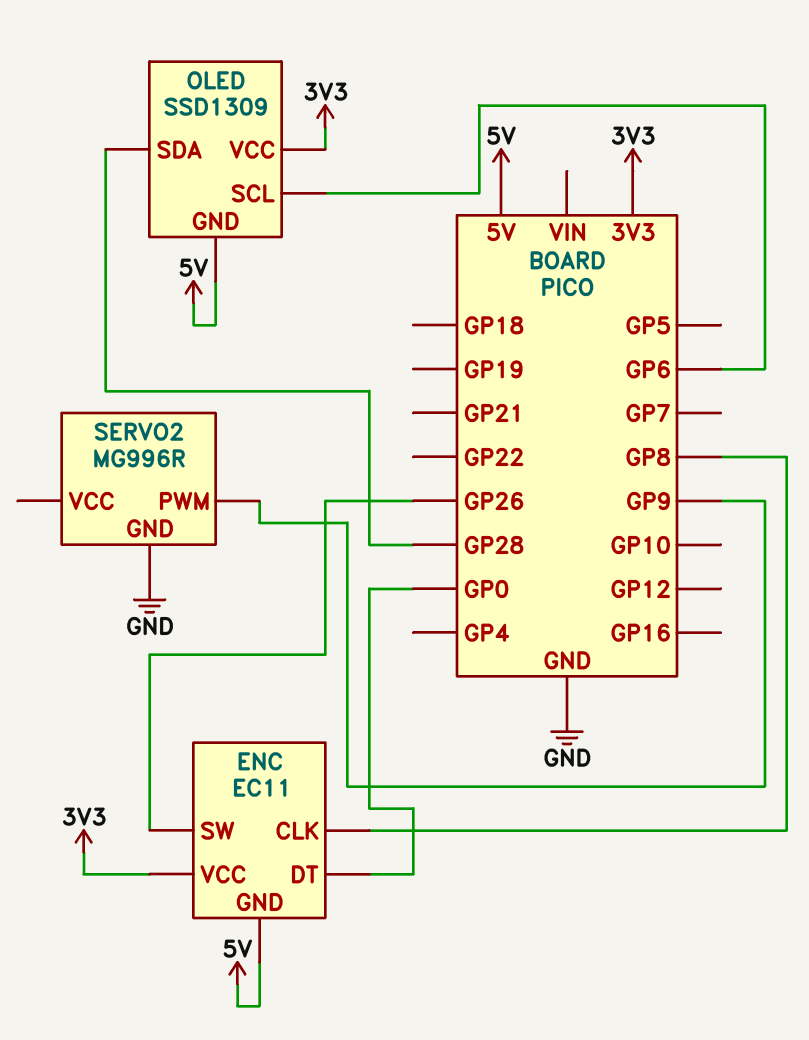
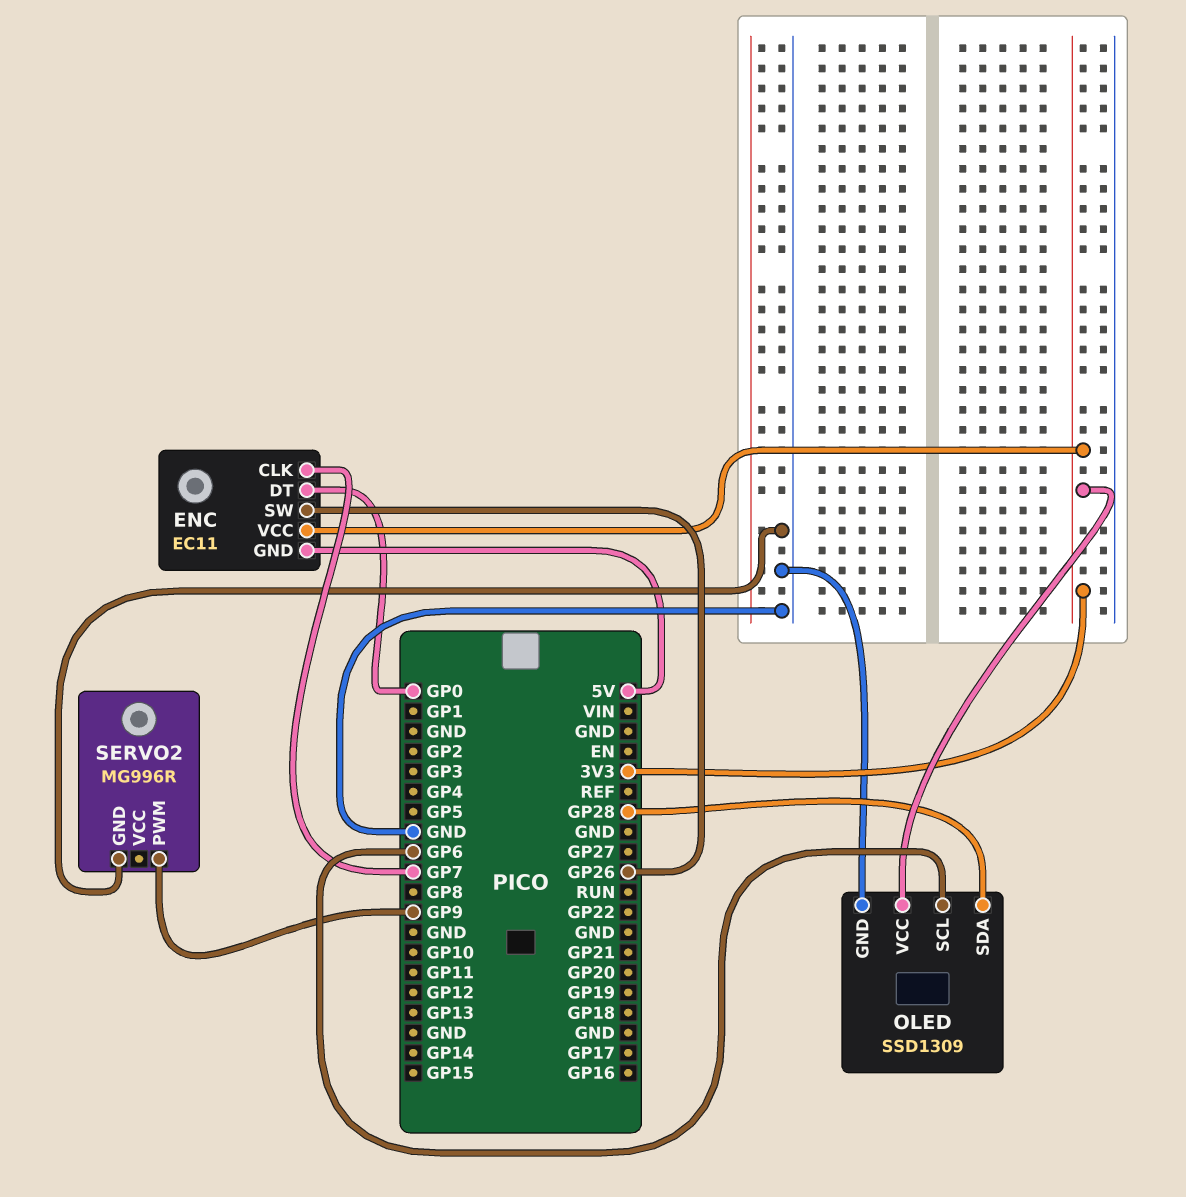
ENC pin CLK: GP8 -> GP7
OLED pin GND: 5V -> GND

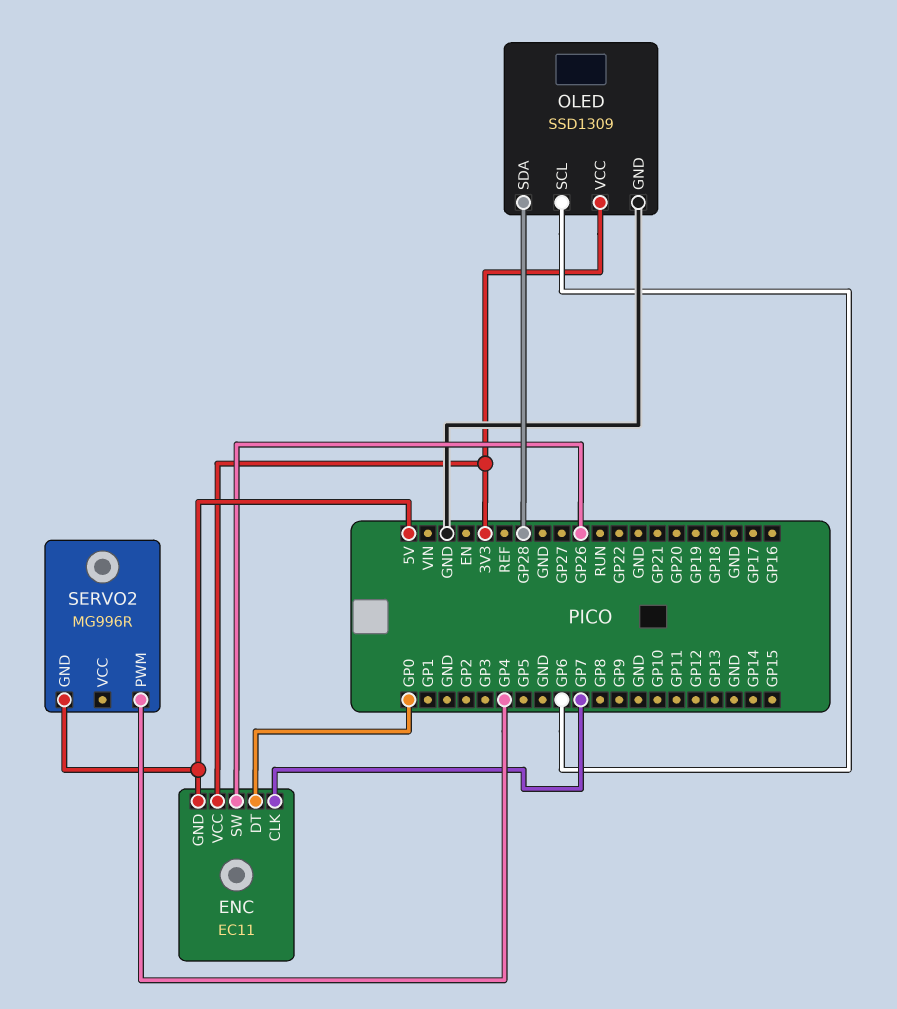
SERVO2 pin GND: GND -> 5V
SERVO2 pin PWM: GP9 -> GP4

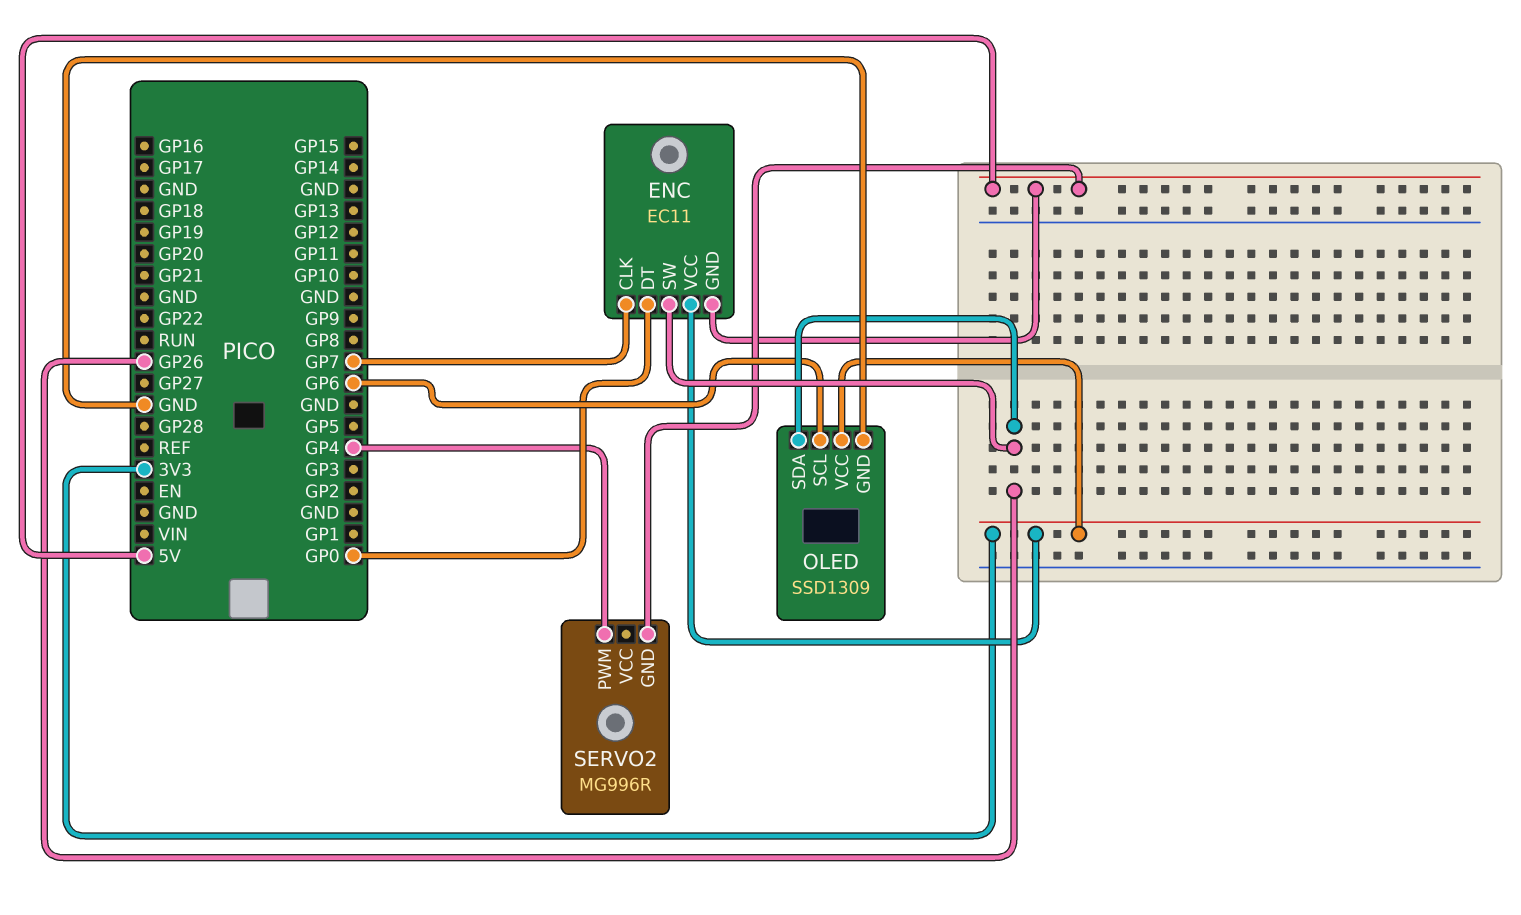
OLED pin SDA: GP28 -> GP26

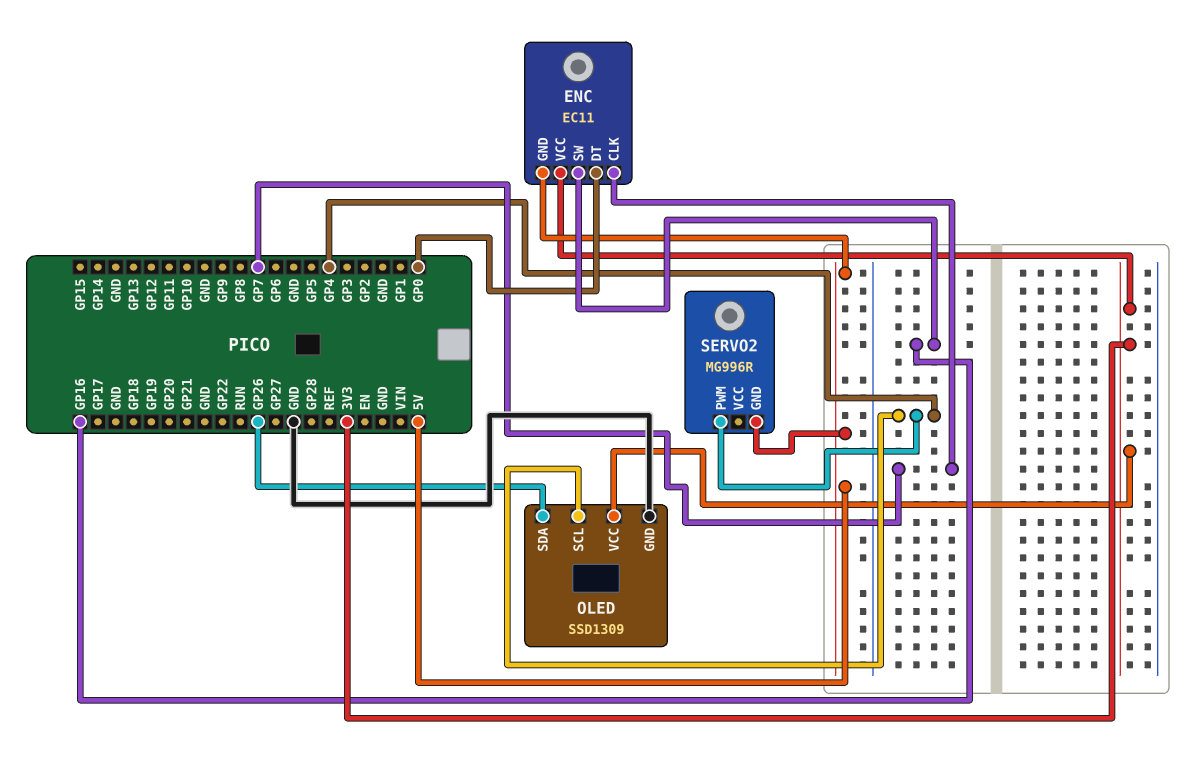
ENC pin SW: GP26 -> GP16
OLED pin SCL: GP6 -> GP4

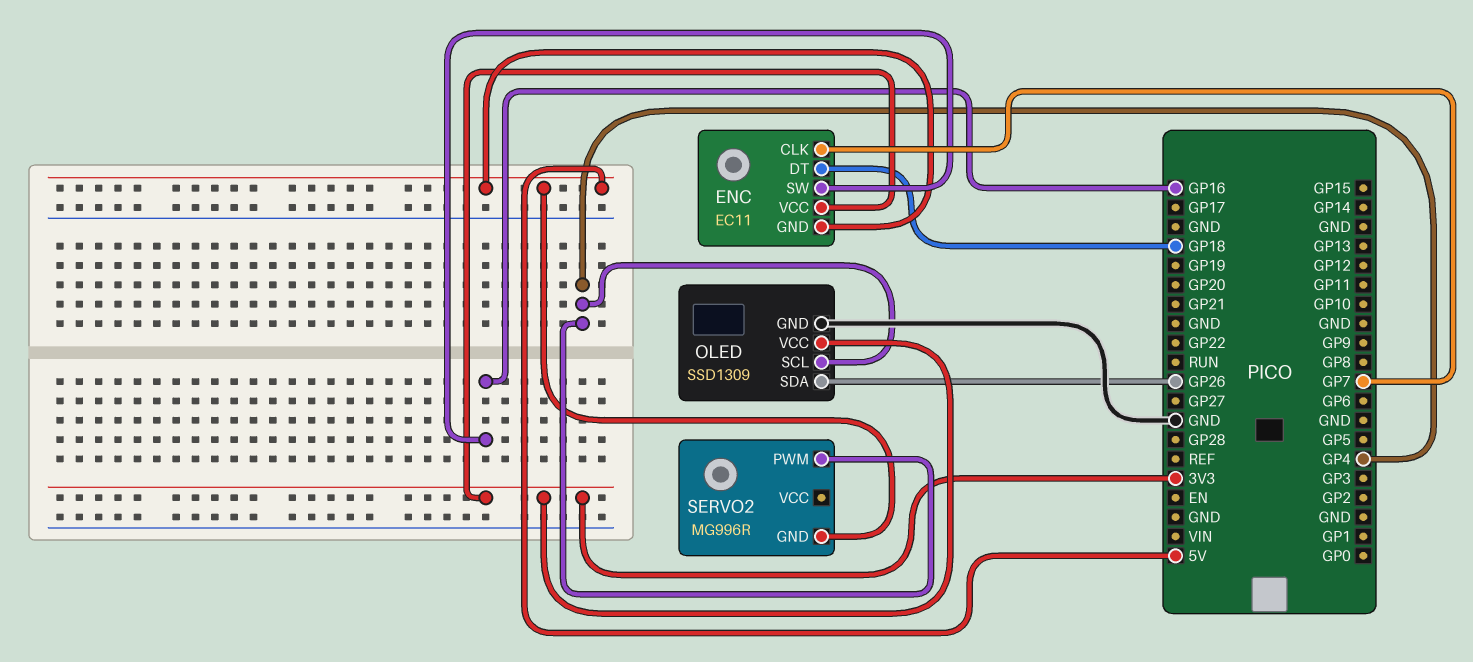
ENC pin DT: GP0 -> GP18

